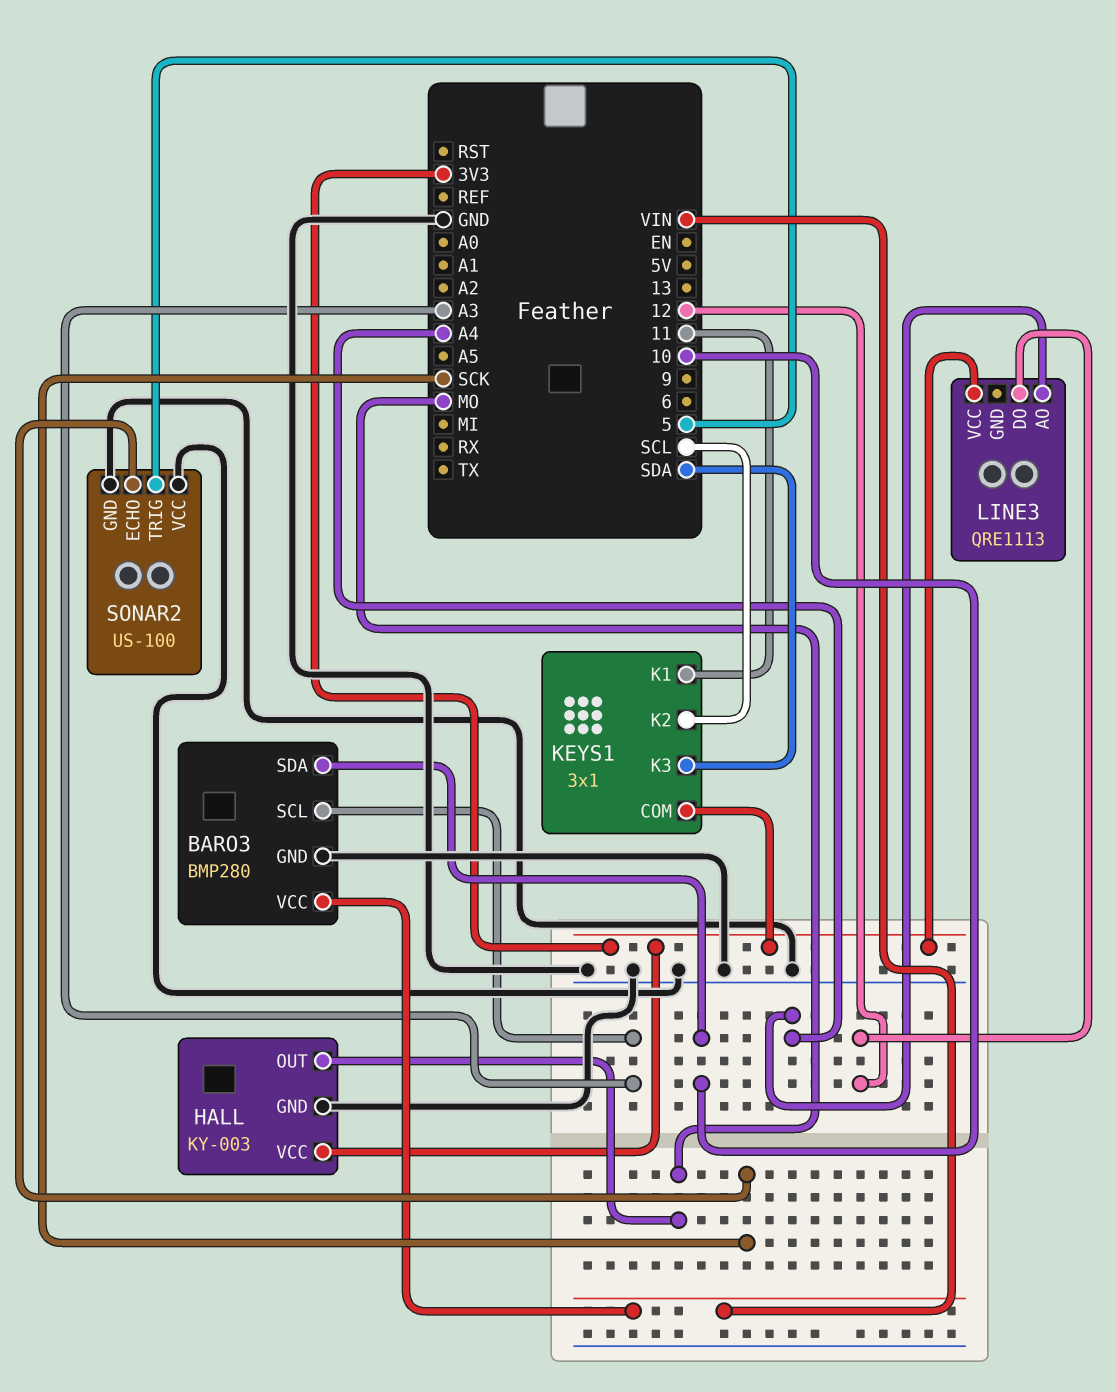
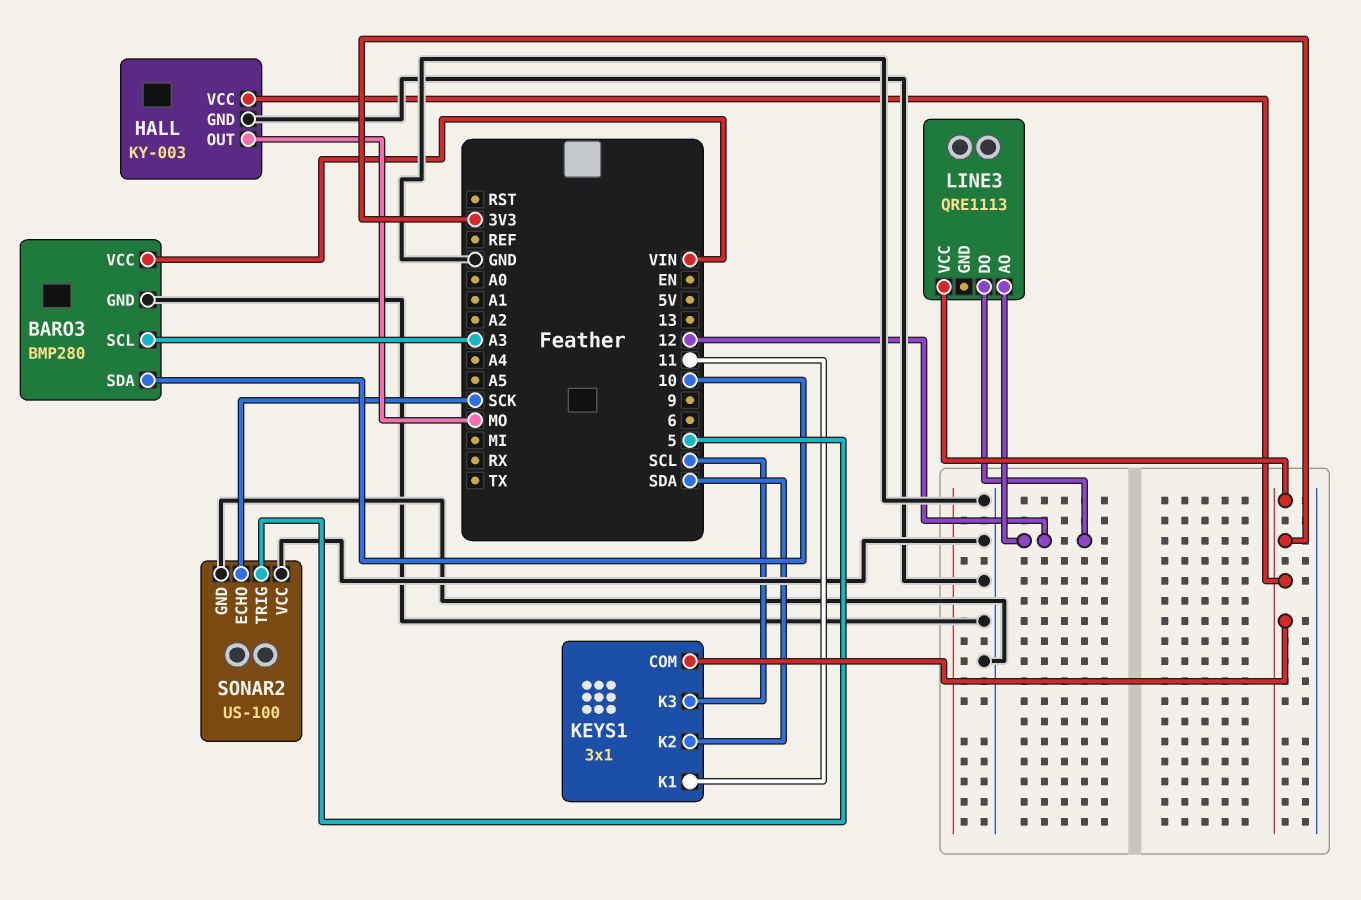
KEYS1 pin K2: SCL -> SDA
KEYS1 pin K3: SDA -> SCL
LINE3 pin AO: A4 -> 12

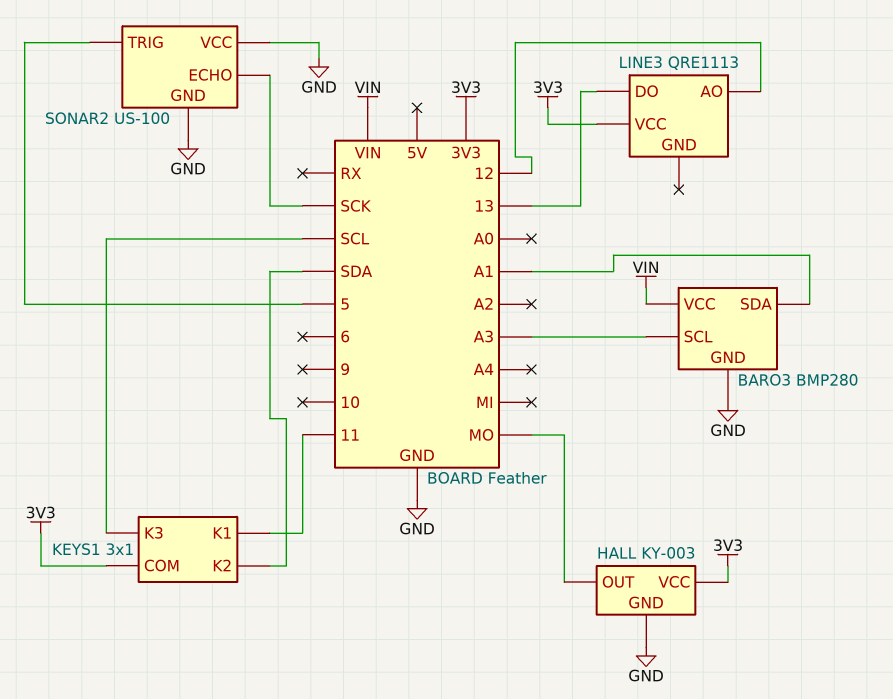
BARO3 pin SDA: 10 -> A1
LINE3 pin DO: 12 -> 13

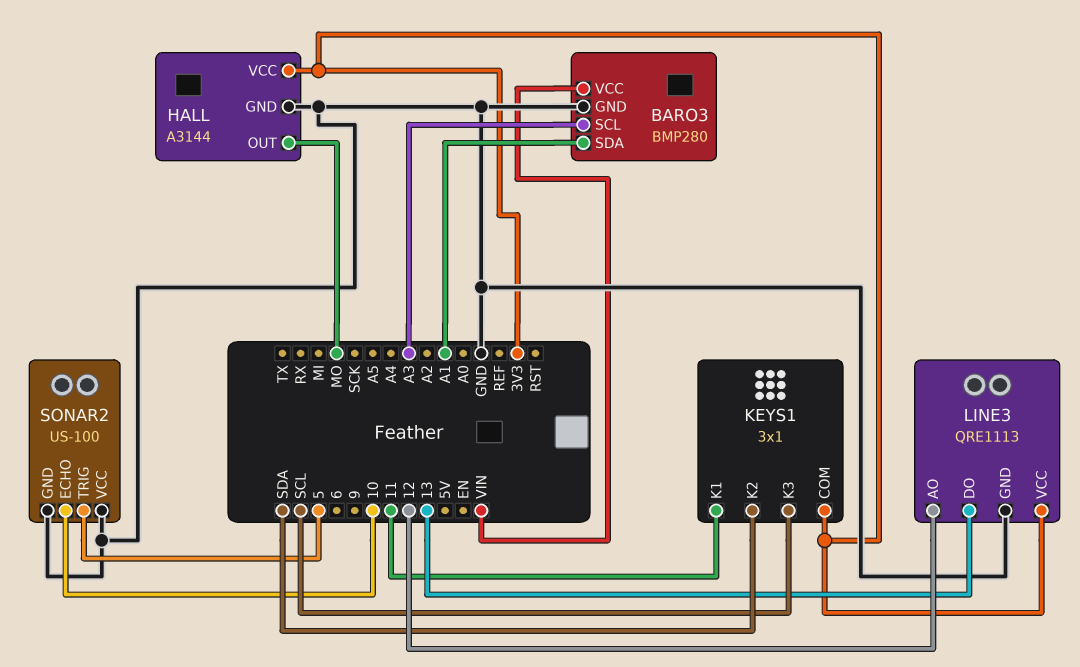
HALL: KY-003 -> A3144
LINE3 pin GND: none -> GND
SONAR2 pin ECHO: SCK -> 10

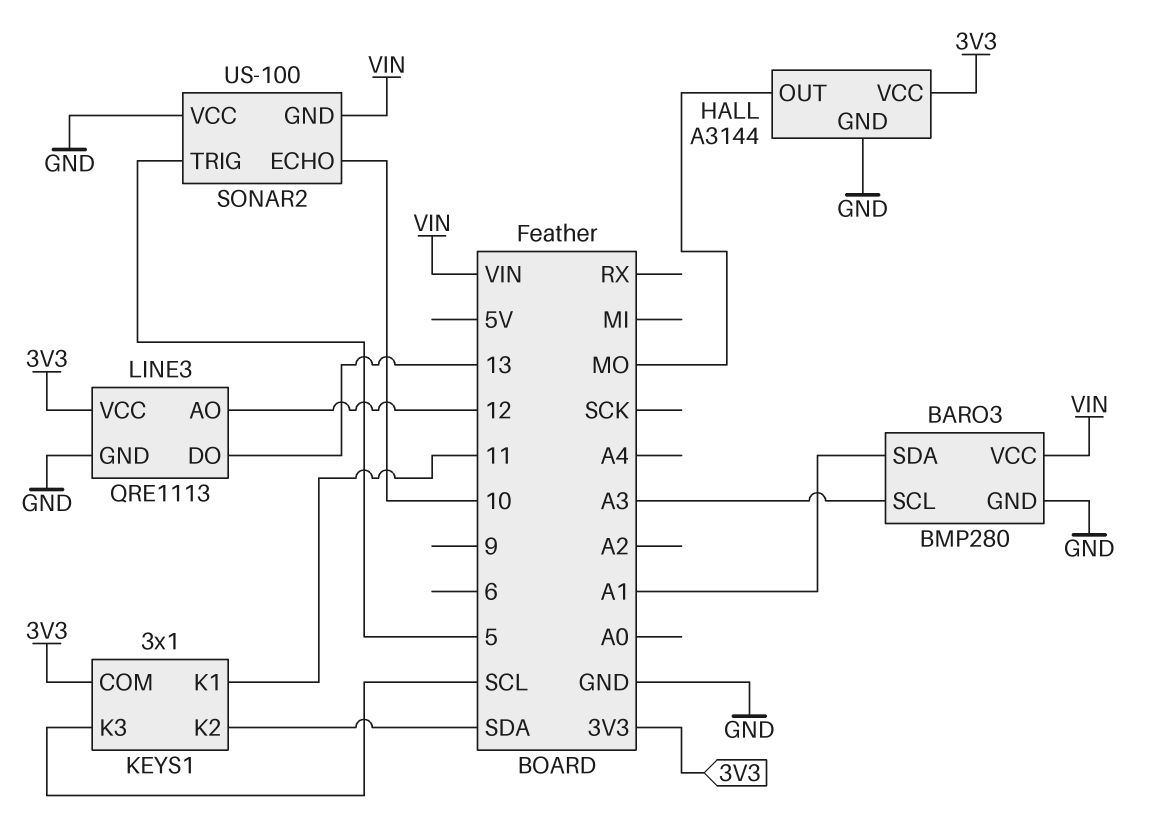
SONAR2 pin GND: GND -> VIN

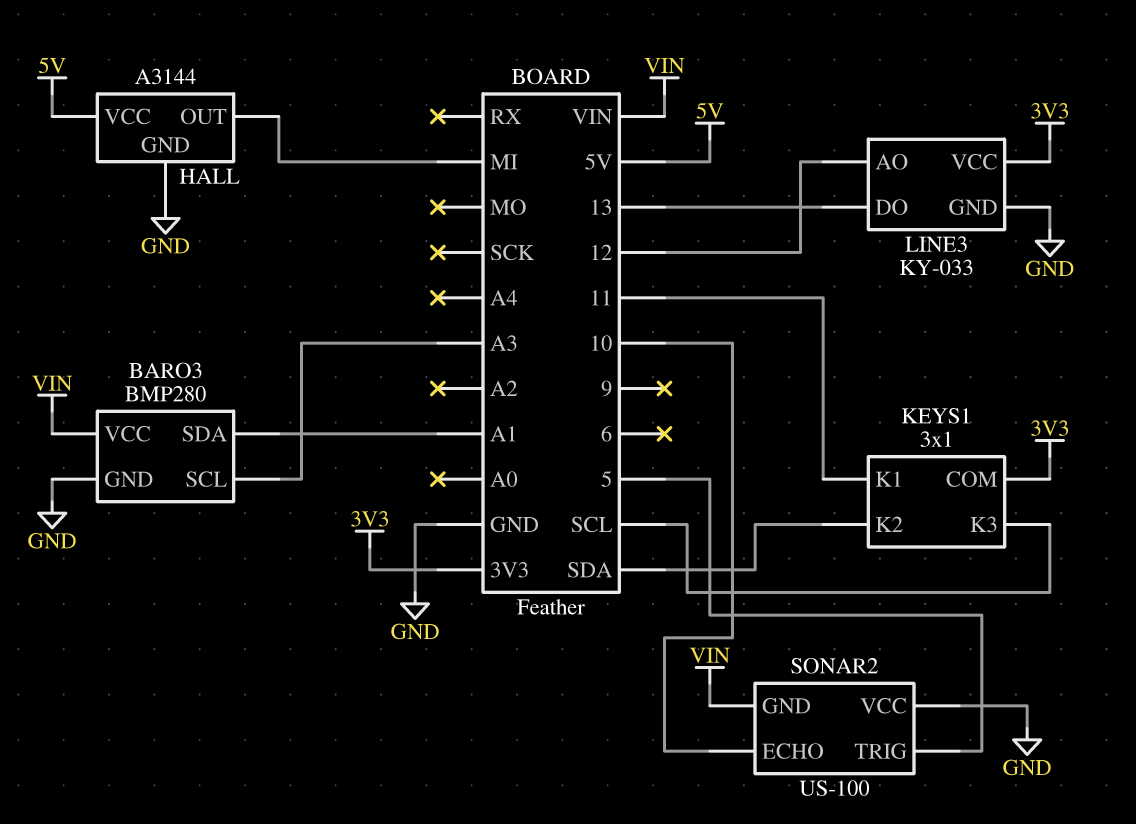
HALL pin OUT: MO -> MI
HALL pin VCC: 3V3 -> 5V
LINE3: QRE1113 -> KY-033

